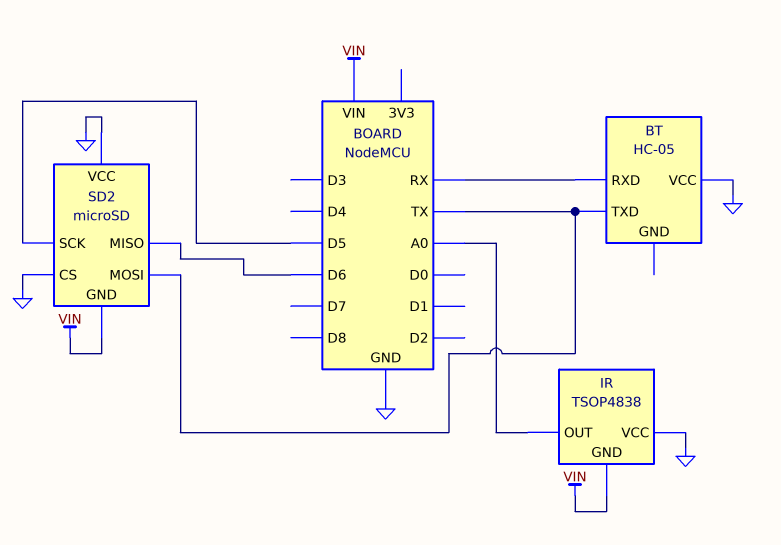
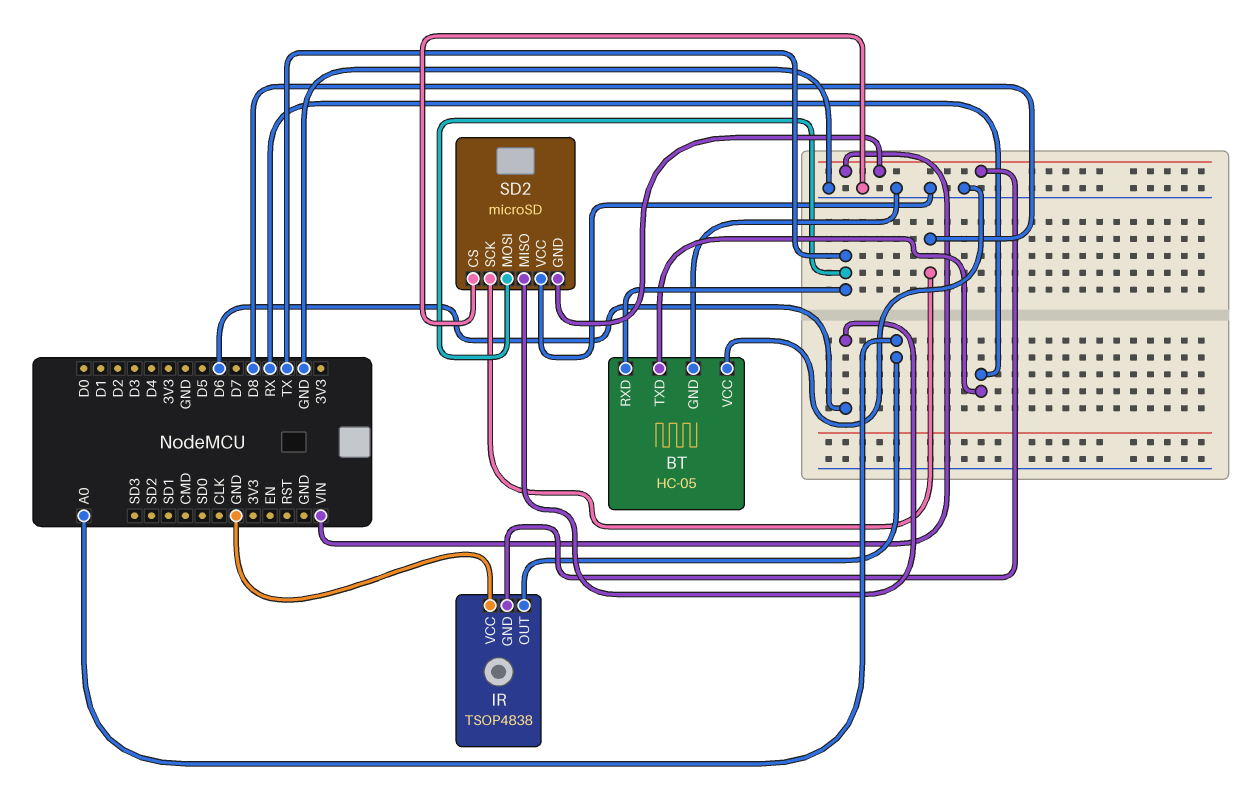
BT pin GND: none -> GND
BT pin RXD: RX -> TX
BT pin TXD: TX -> RX
SD2 pin SCK: D5 -> D8

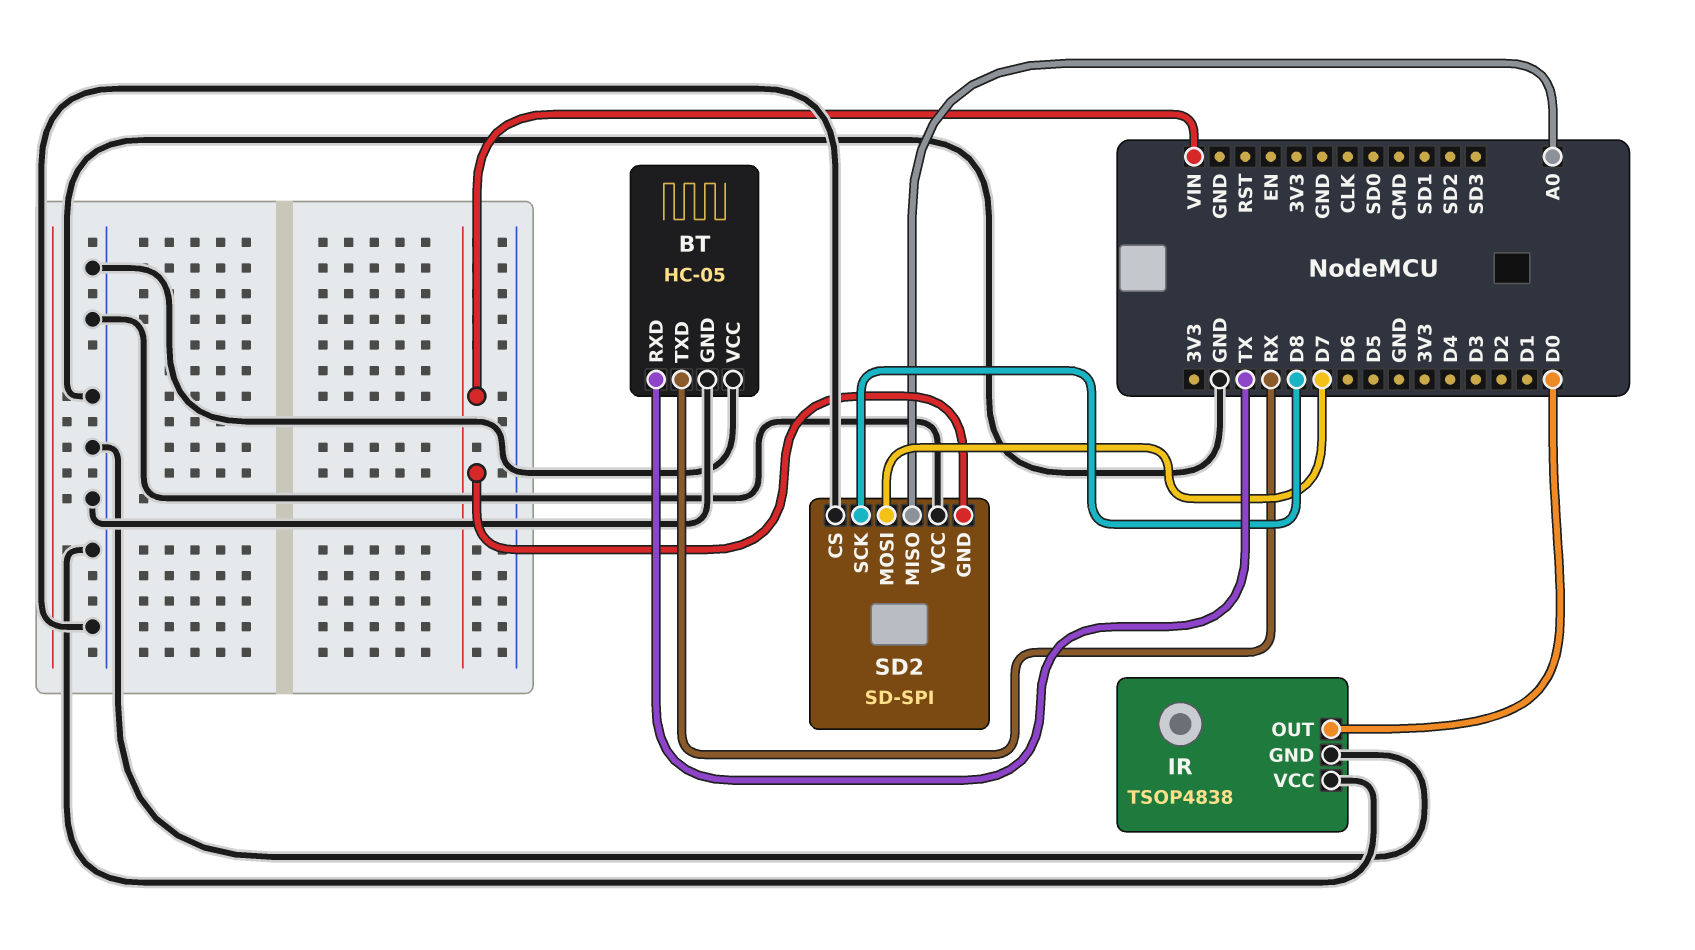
IR pin GND: VIN -> GND
IR pin OUT: A0 -> D0
SD2: microSD -> SD-SPI
SD2 pin MISO: D6 -> A0
SD2 pin MOSI: TX -> D7

